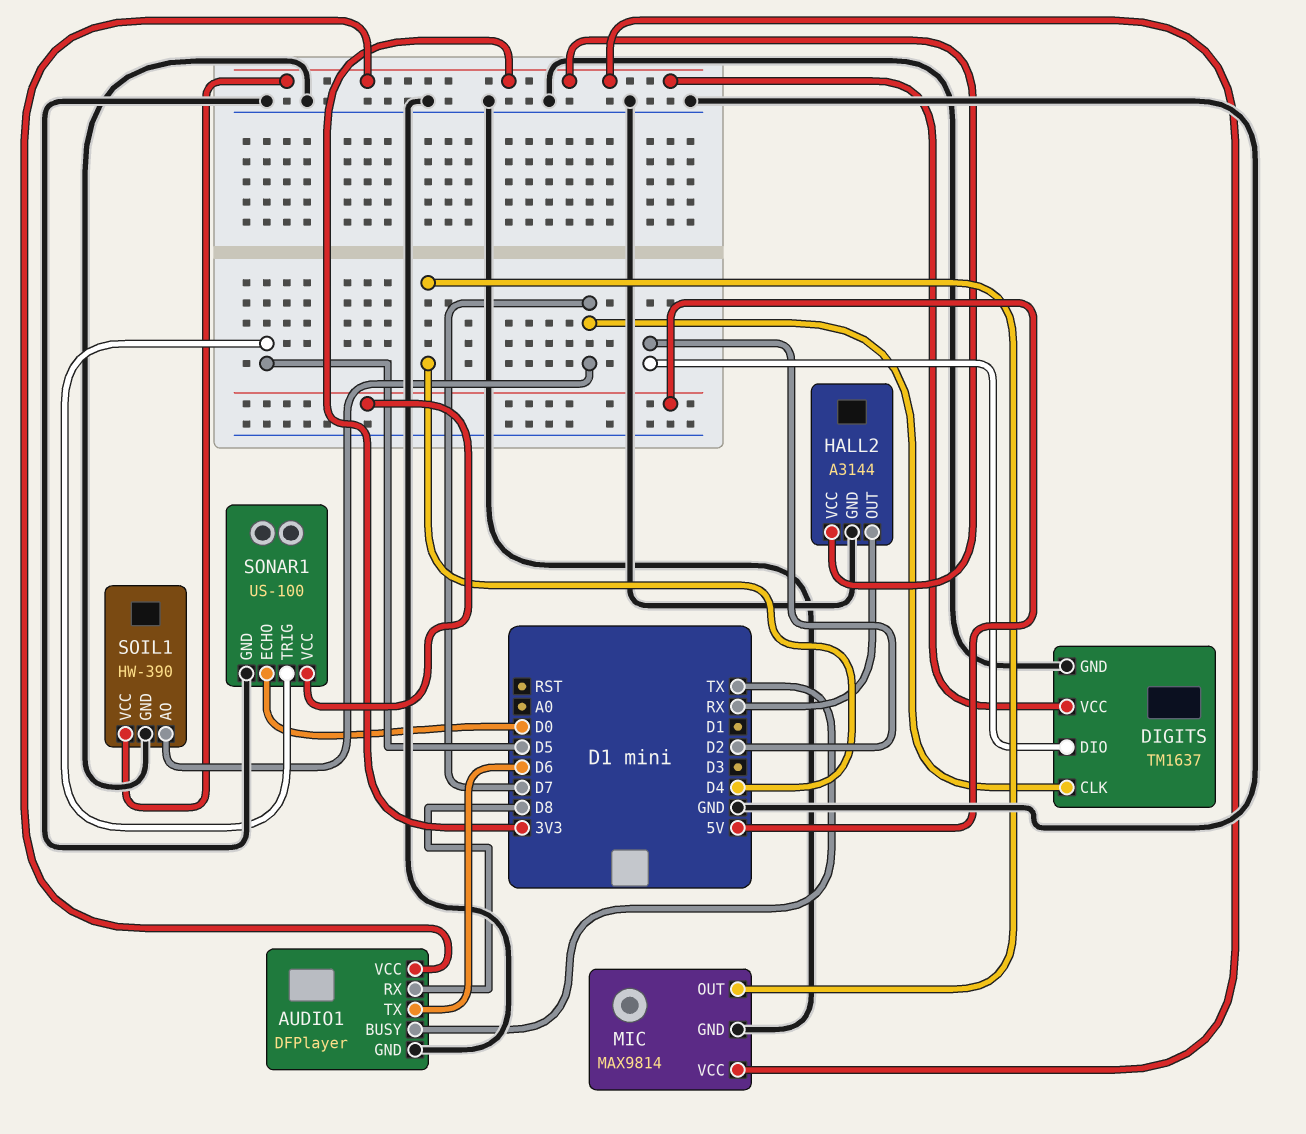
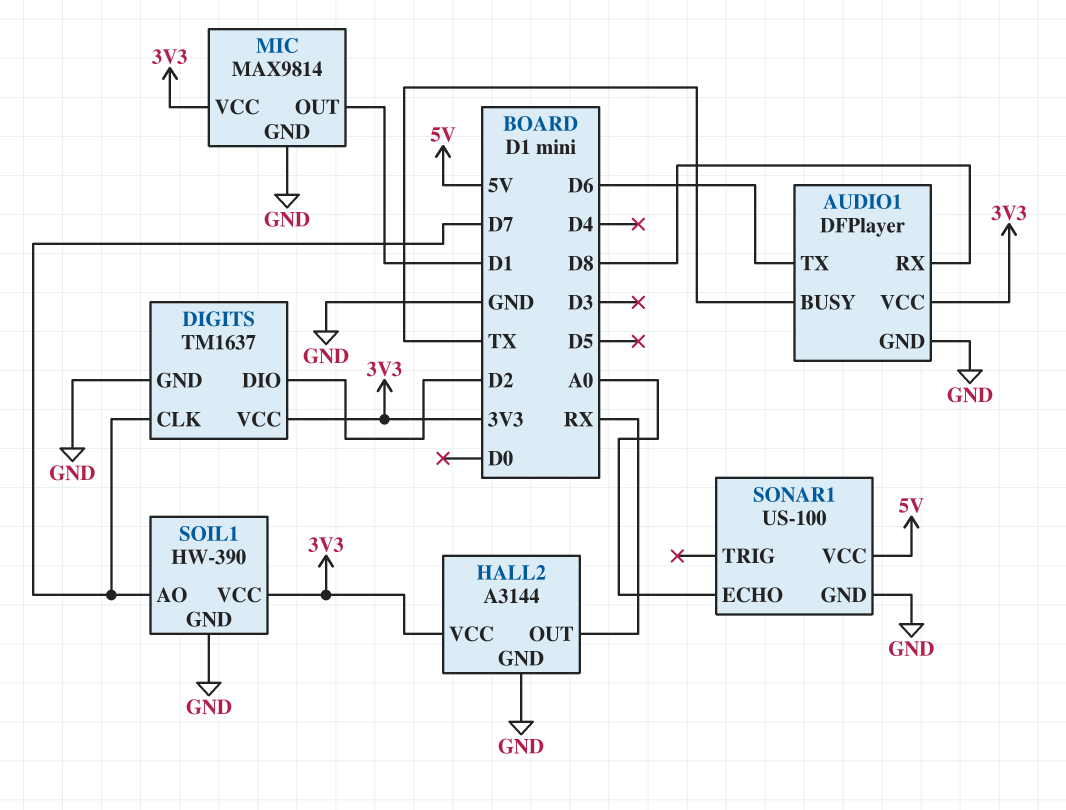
MIC pin OUT: D4 -> D1
SONAR1 pin ECHO: D0 -> A0
SONAR1 pin TRIG: D5 -> none

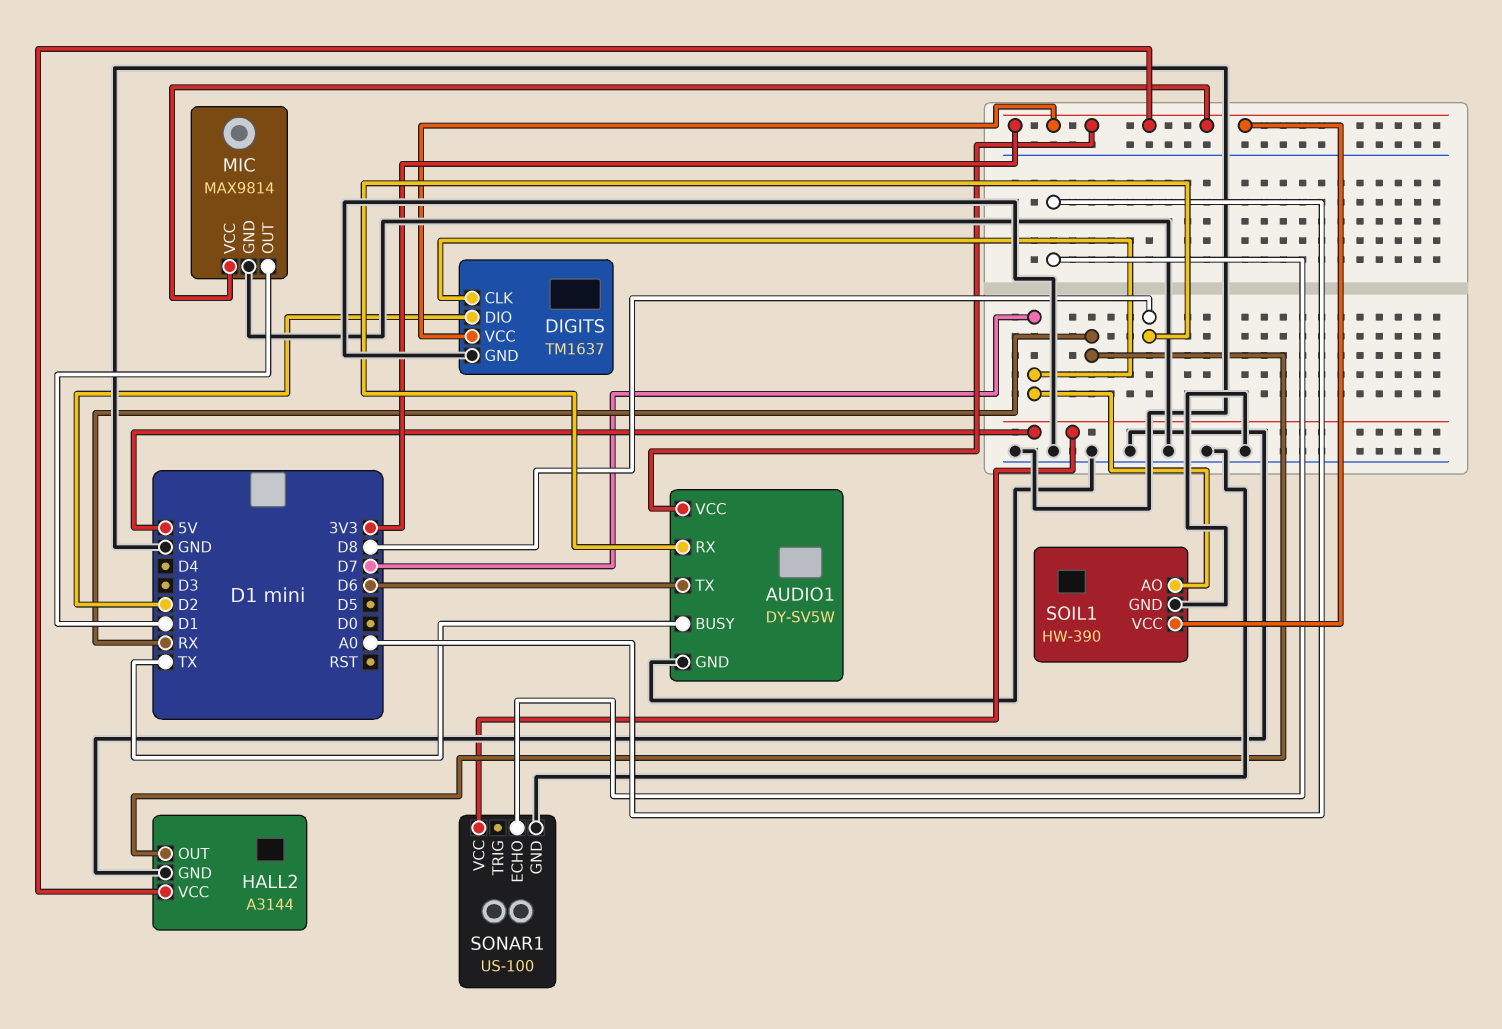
AUDIO1: DFPlayer -> DY-SV5W

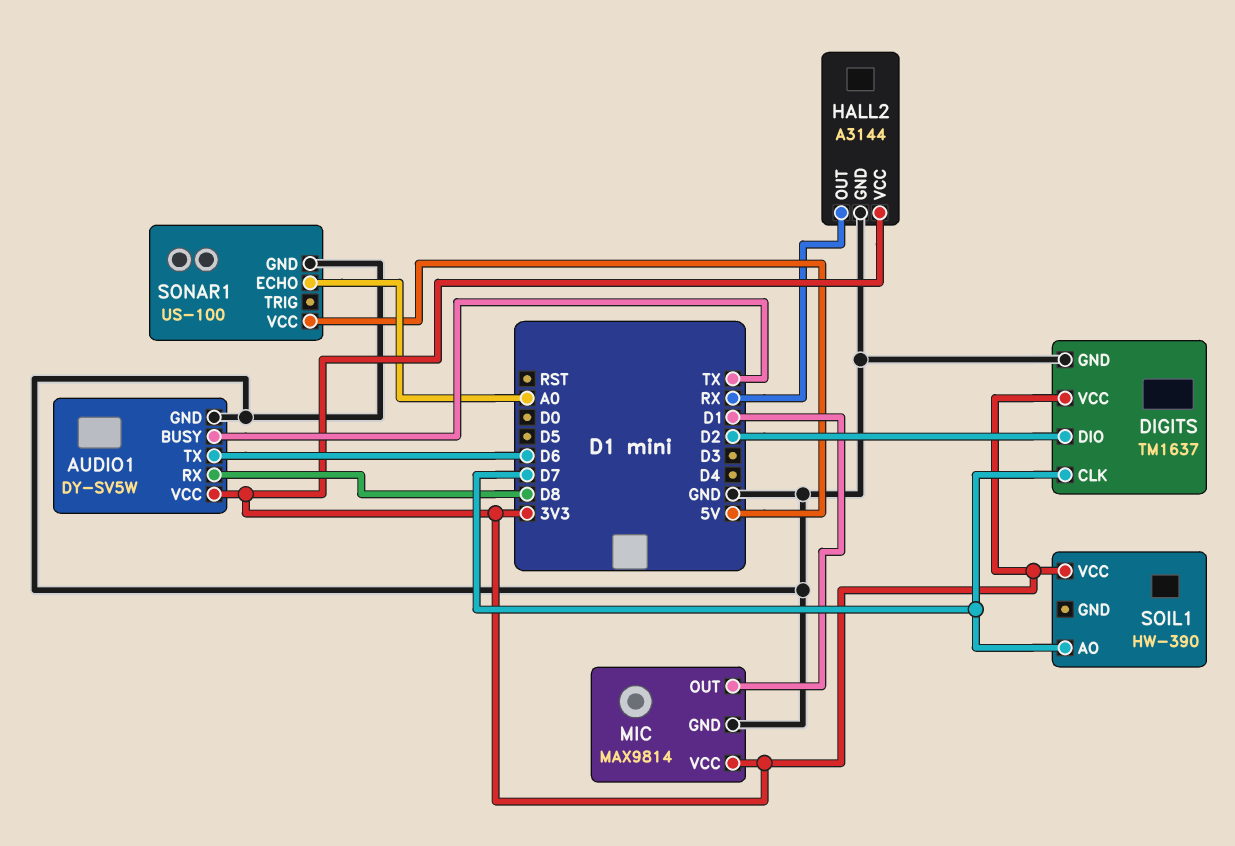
SOIL1 pin GND: GND -> none

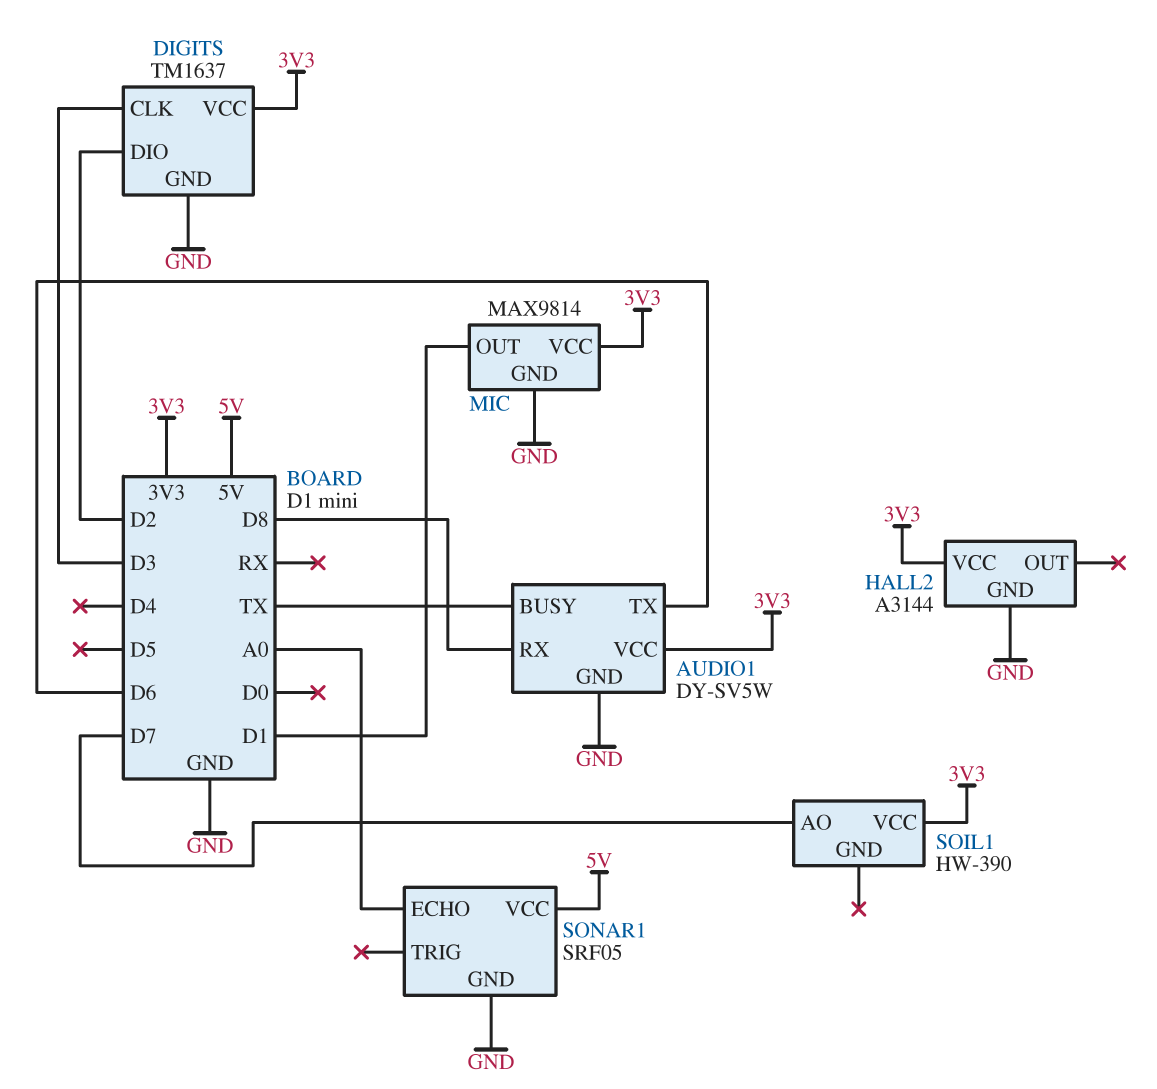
DIGITS pin CLK: D7 -> D3
HALL2 pin OUT: RX -> none
SONAR1: US-100 -> SRF05

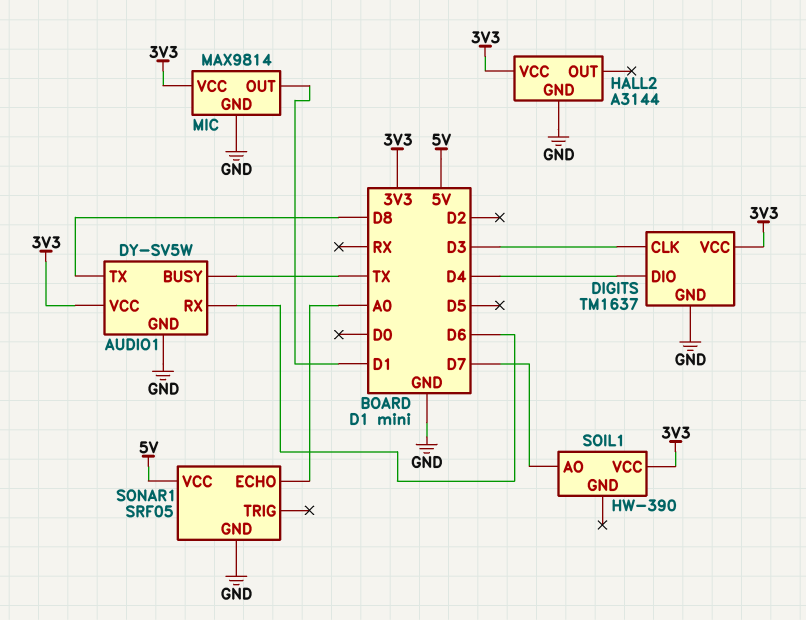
AUDIO1 pin RX: D8 -> D6
AUDIO1 pin TX: D6 -> D8
DIGITS pin DIO: D2 -> D4

